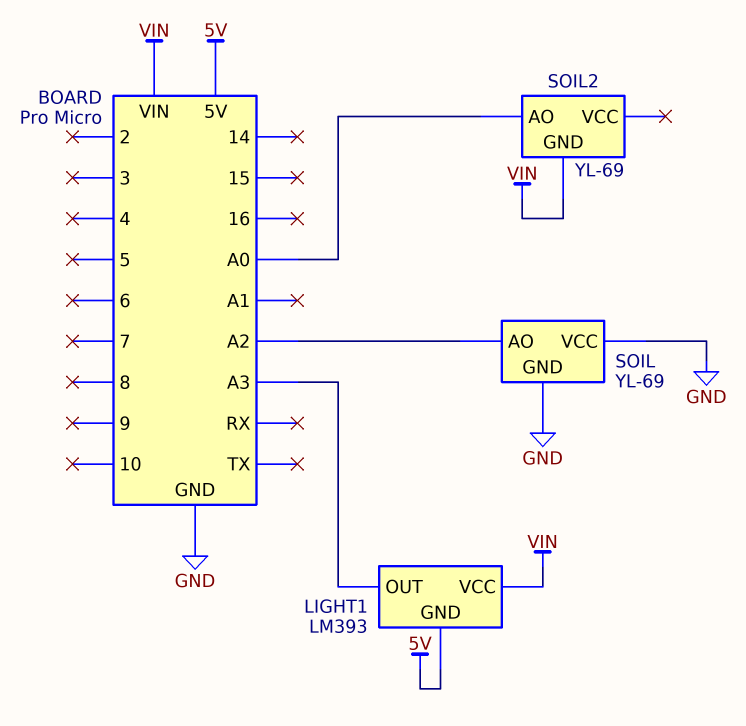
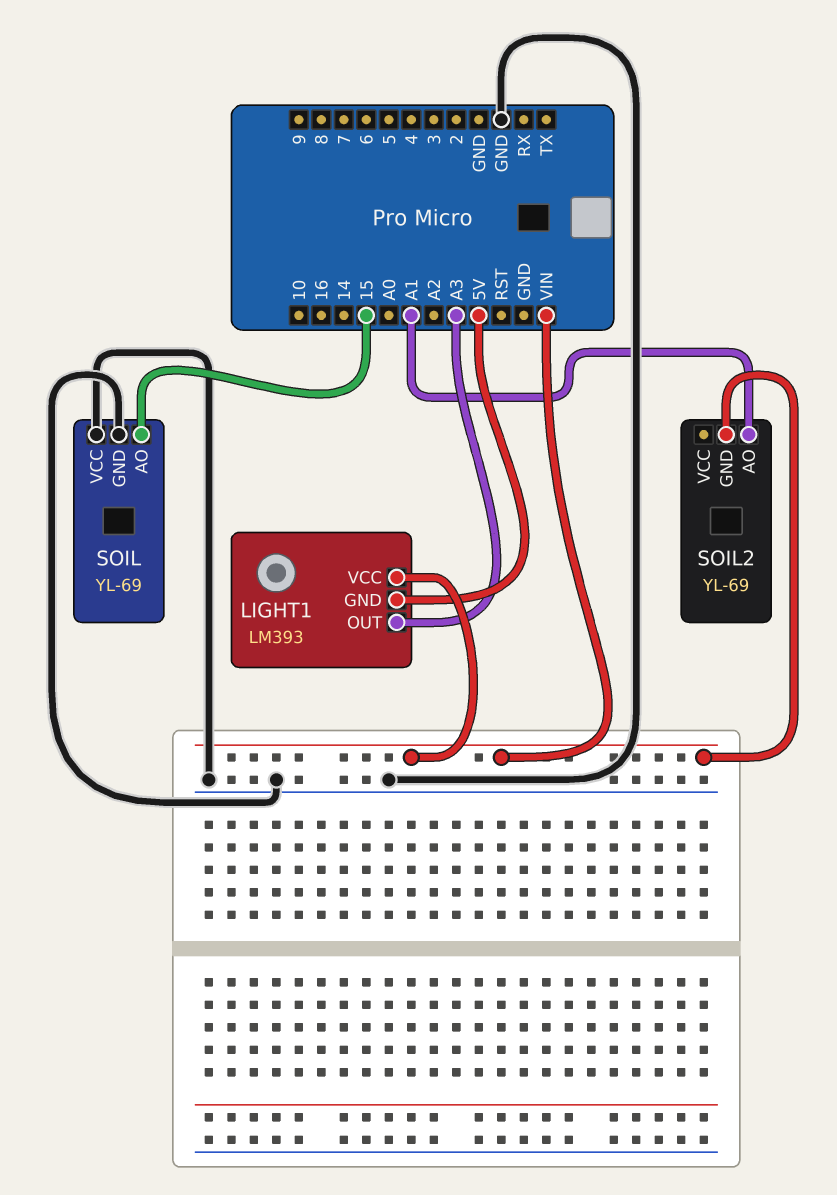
SOIL pin AO: A2 -> 15
SOIL2 pin AO: A0 -> A1

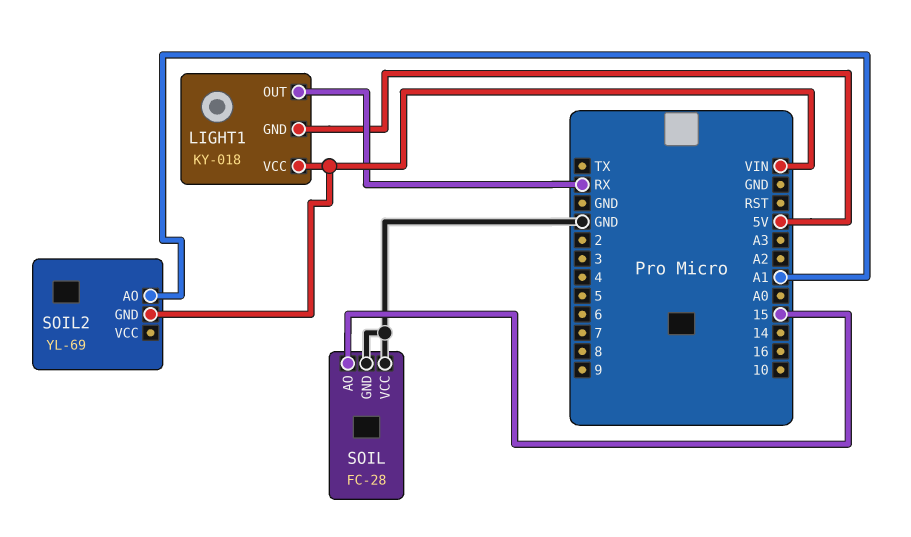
LIGHT1: LM393 -> KY-018
LIGHT1 pin OUT: A3 -> RX
SOIL: YL-69 -> FC-28

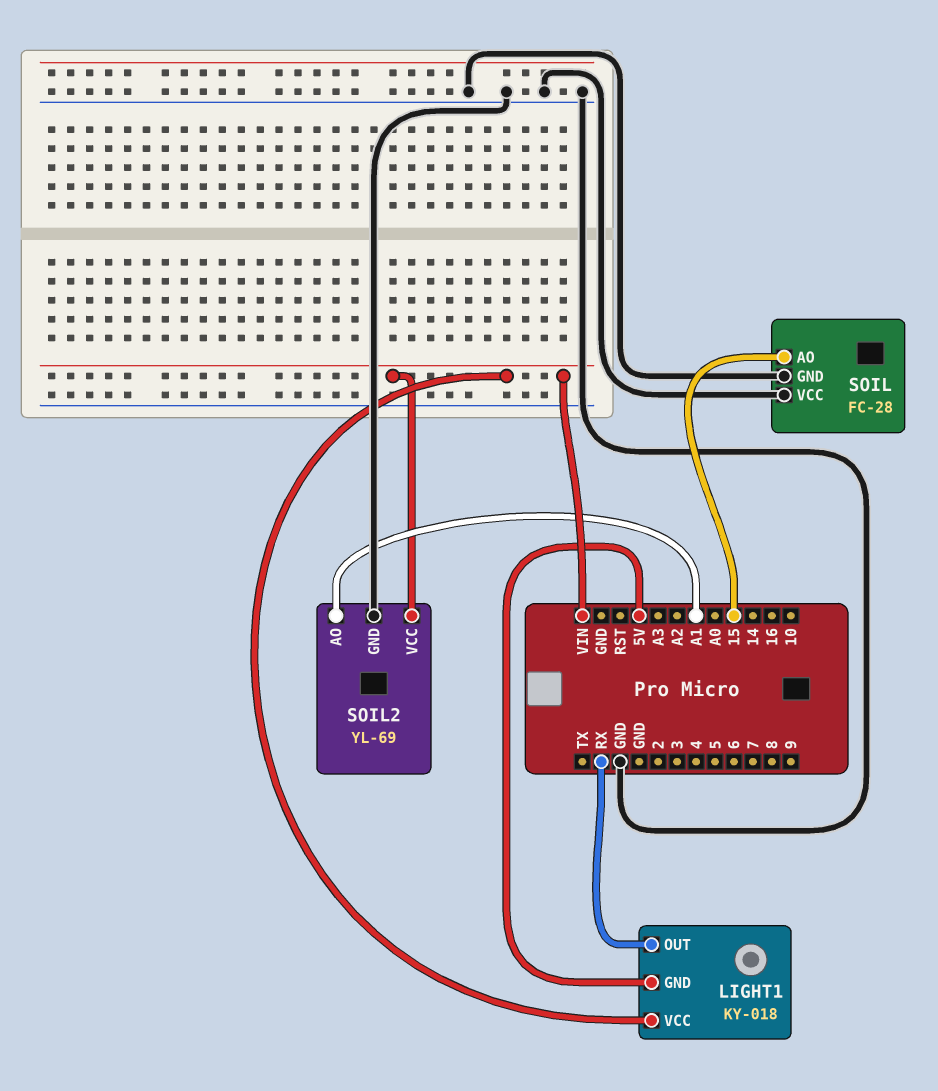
SOIL2 pin GND: VIN -> GND
SOIL2 pin VCC: none -> VIN

